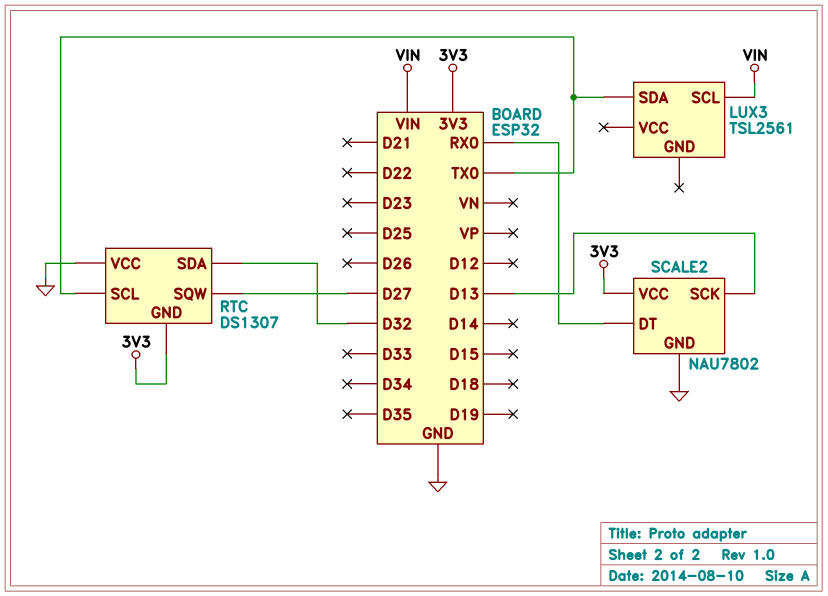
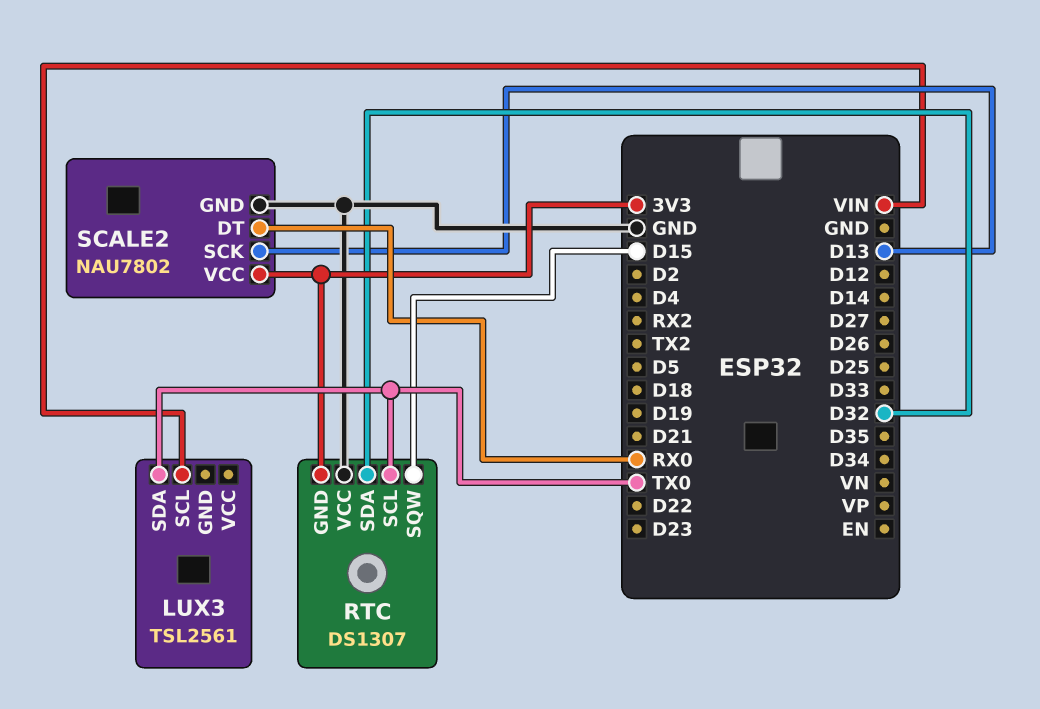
RTC pin SQW: D27 -> D15

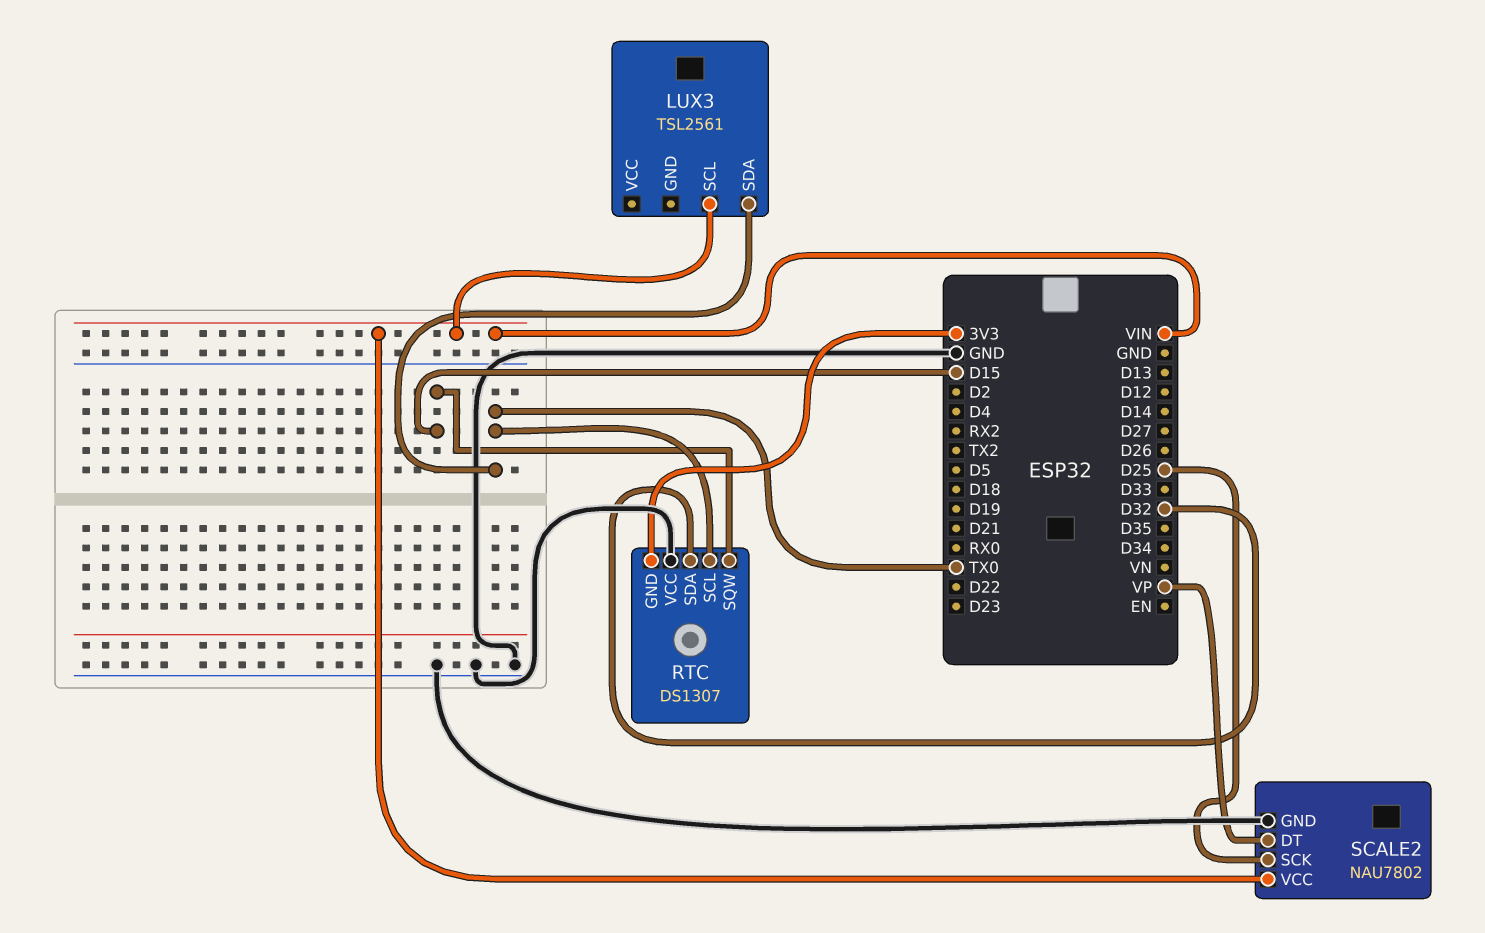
SCALE2 pin DT: RX0 -> VP
SCALE2 pin SCK: D13 -> D25
SCALE2 pin VCC: 3V3 -> VIN

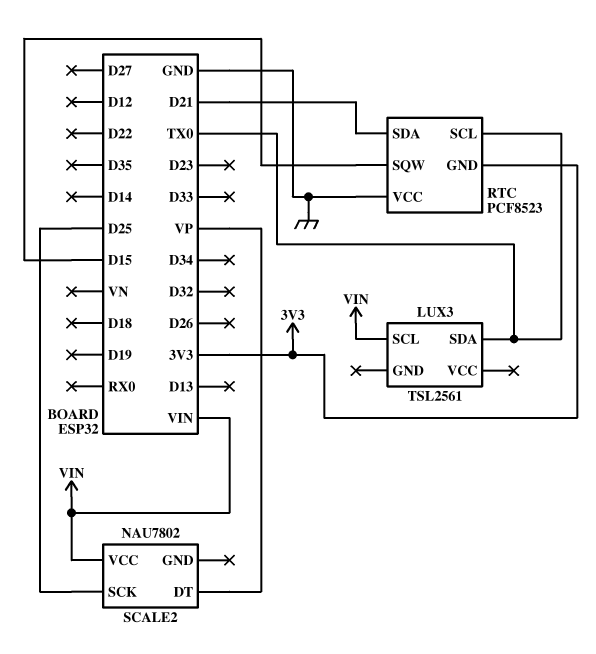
RTC: DS1307 -> PCF8523
RTC pin SDA: D32 -> D21
SCALE2 pin GND: GND -> none

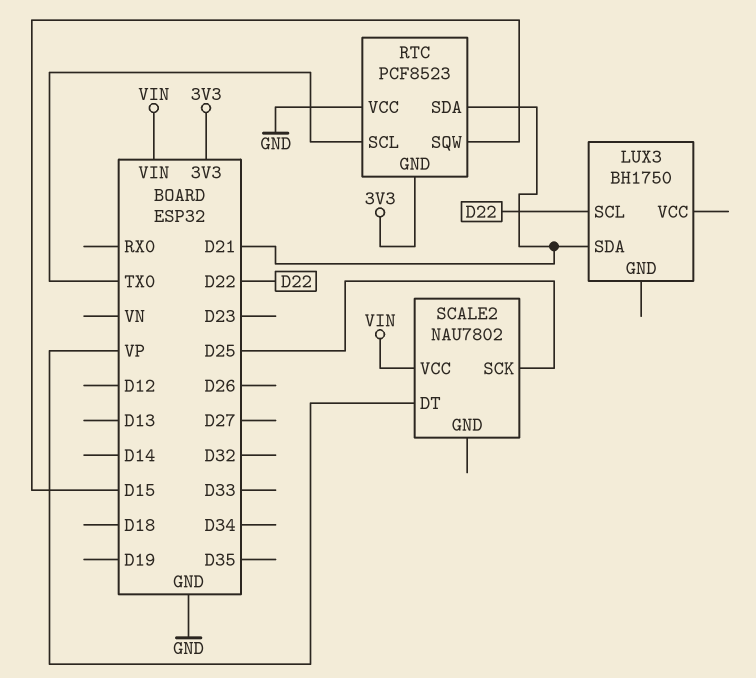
LUX3: TSL2561 -> BH1750
LUX3 pin SCL: VIN -> D22
LUX3 pin SDA: TX0 -> D21

